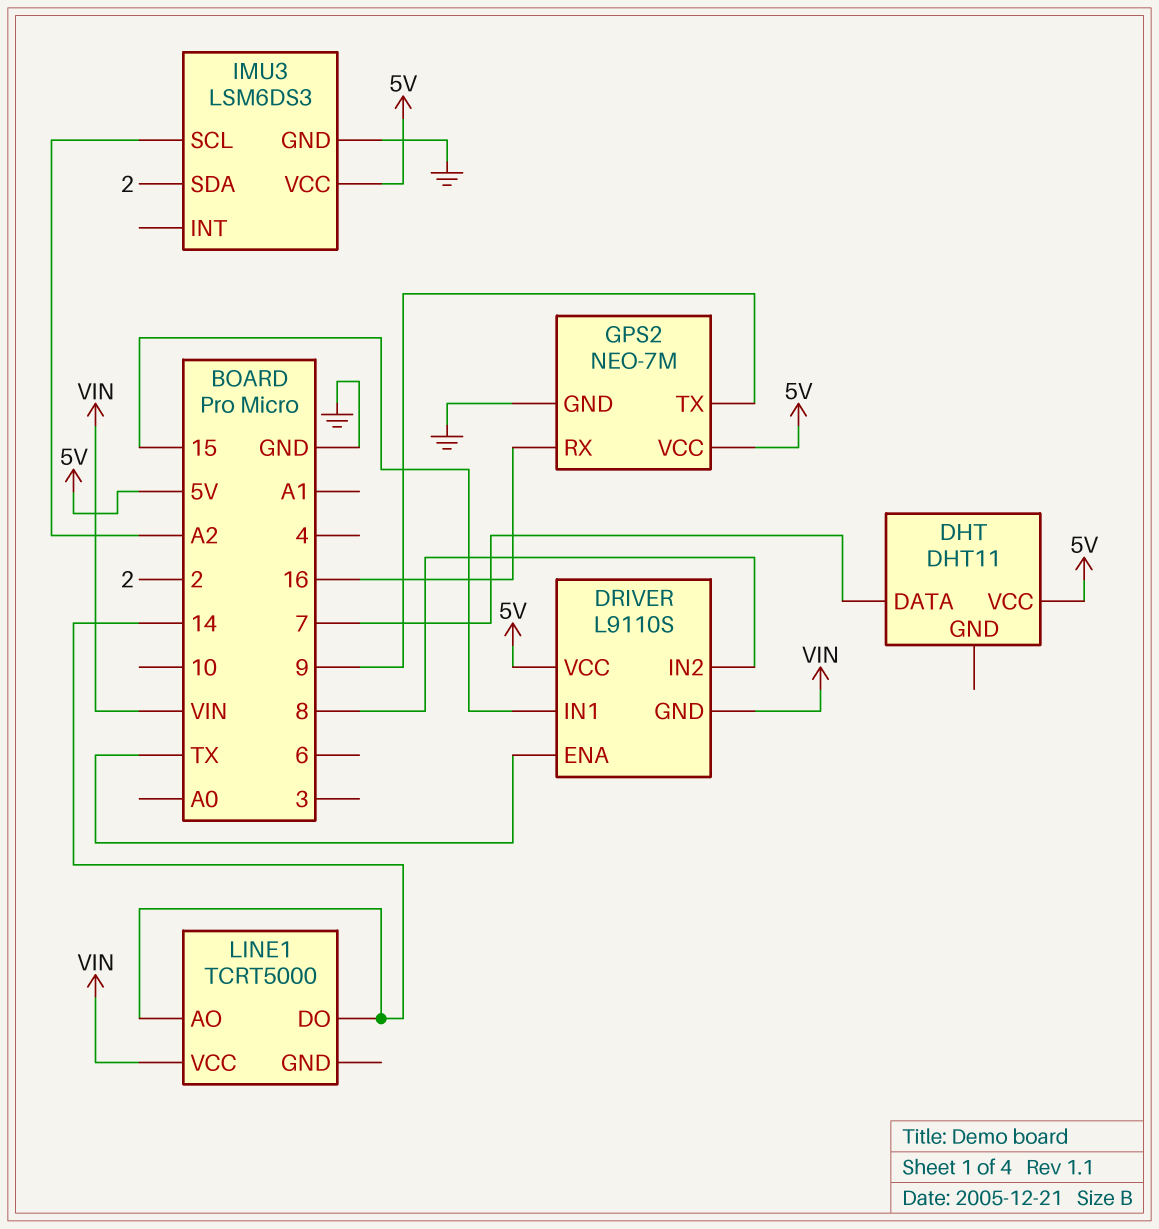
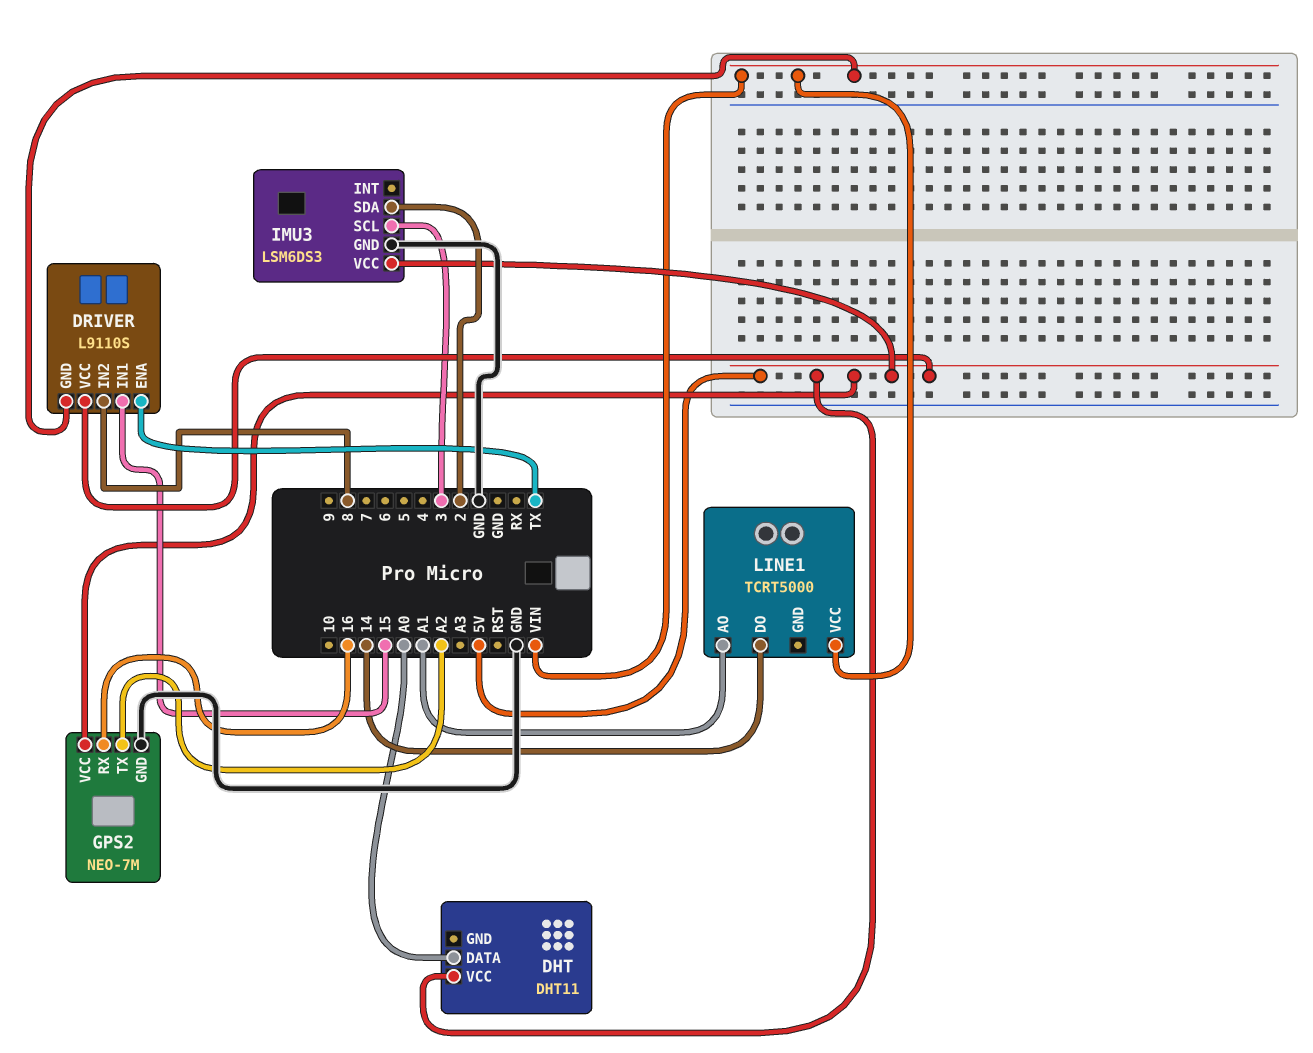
DHT pin DATA: 7 -> A0
GPS2 pin TX: 9 -> A2
IMU3 pin SCL: A2 -> 3
LINE1 pin AO: 14 -> A1

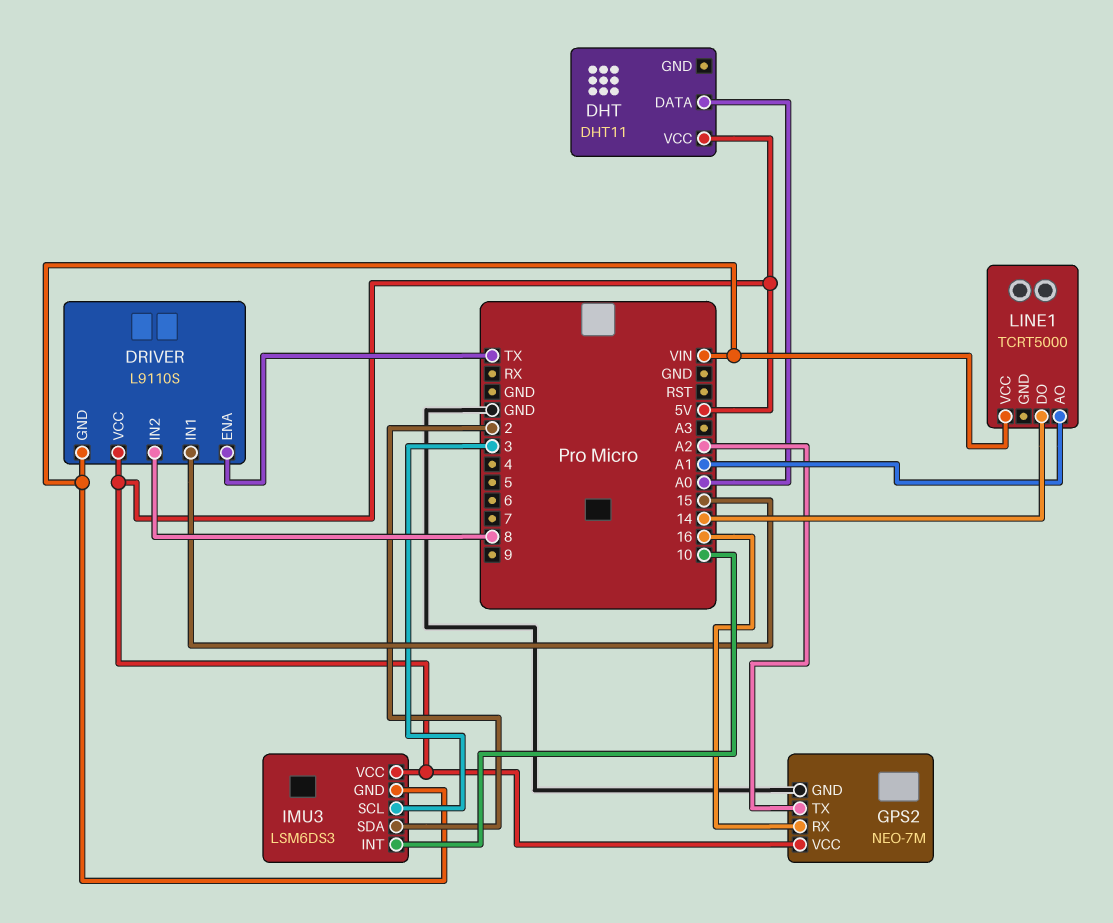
IMU3 pin GND: GND -> VIN
IMU3 pin INT: none -> 10

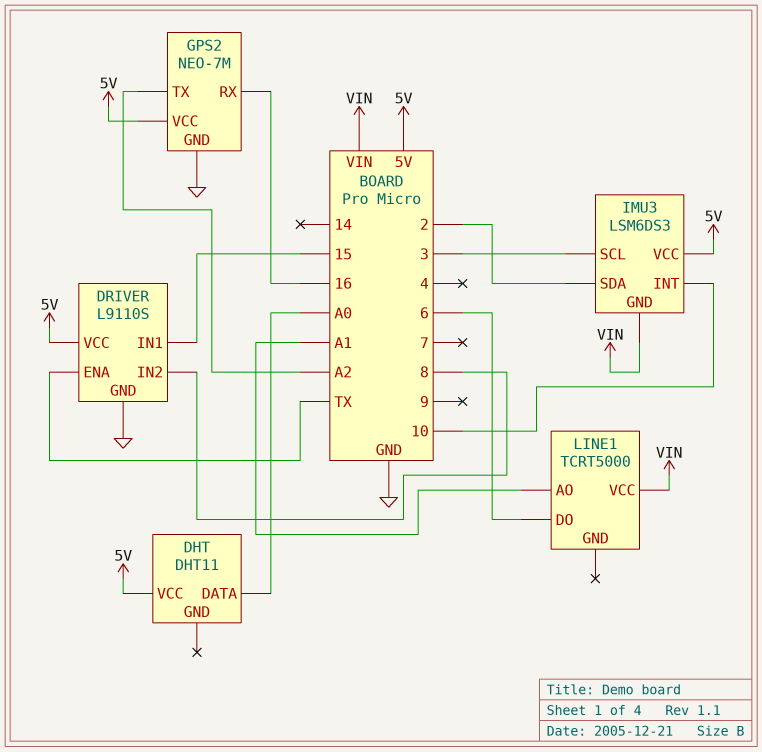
DRIVER pin GND: VIN -> GND
LINE1 pin DO: 14 -> 6

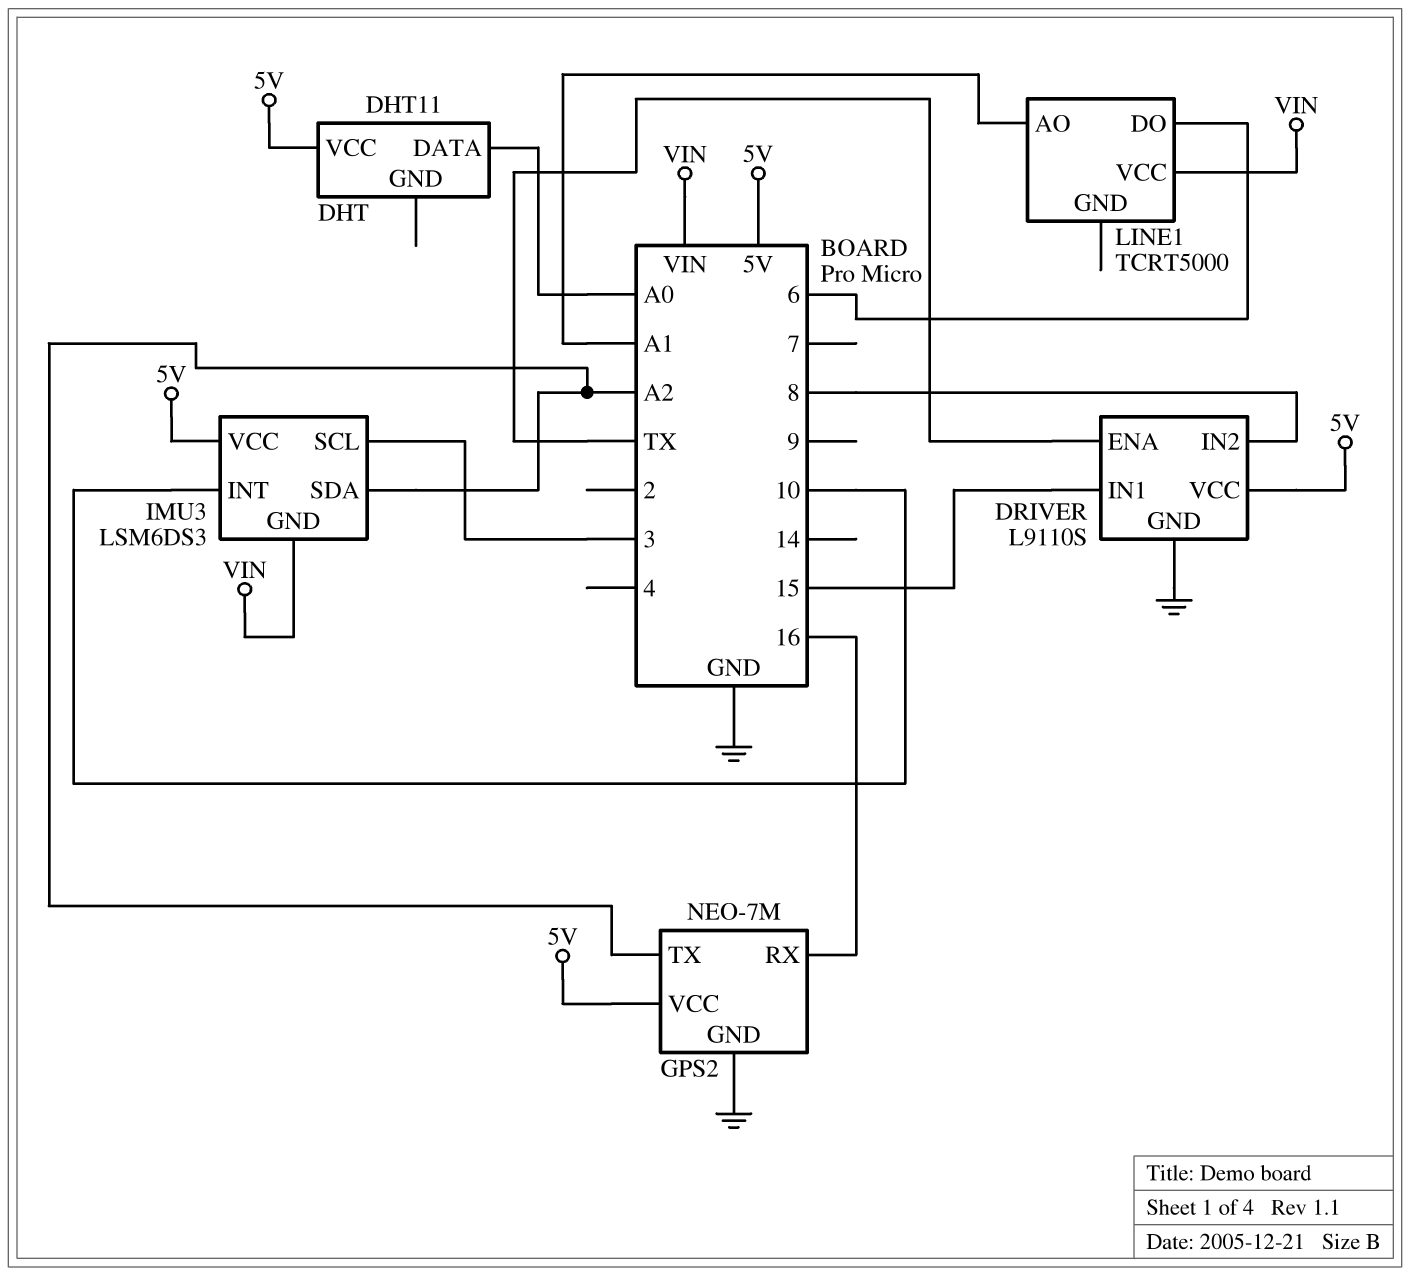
IMU3 pin SDA: 2 -> A2

